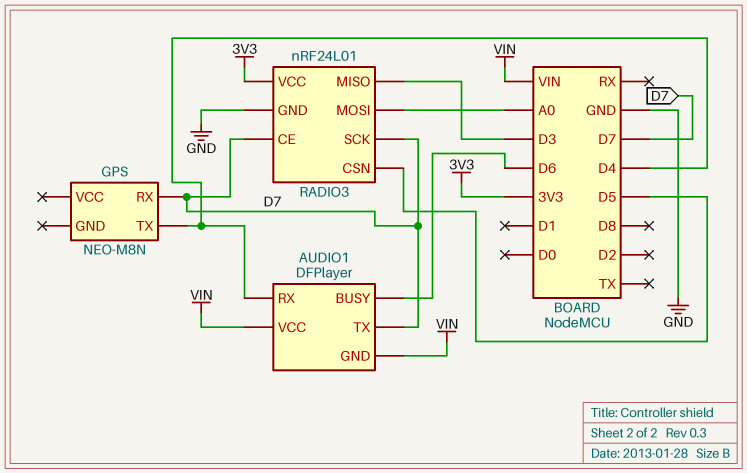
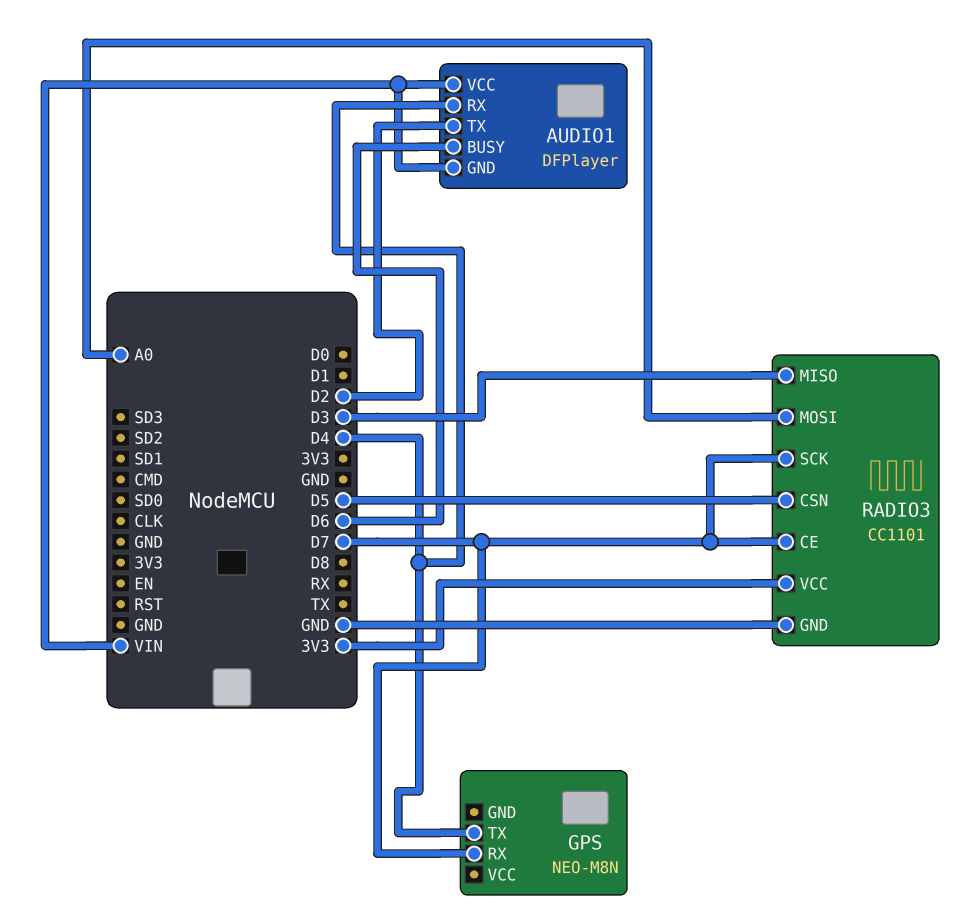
AUDIO1 pin TX: D7 -> D2
RADIO3: nRF24L01 -> CC1101

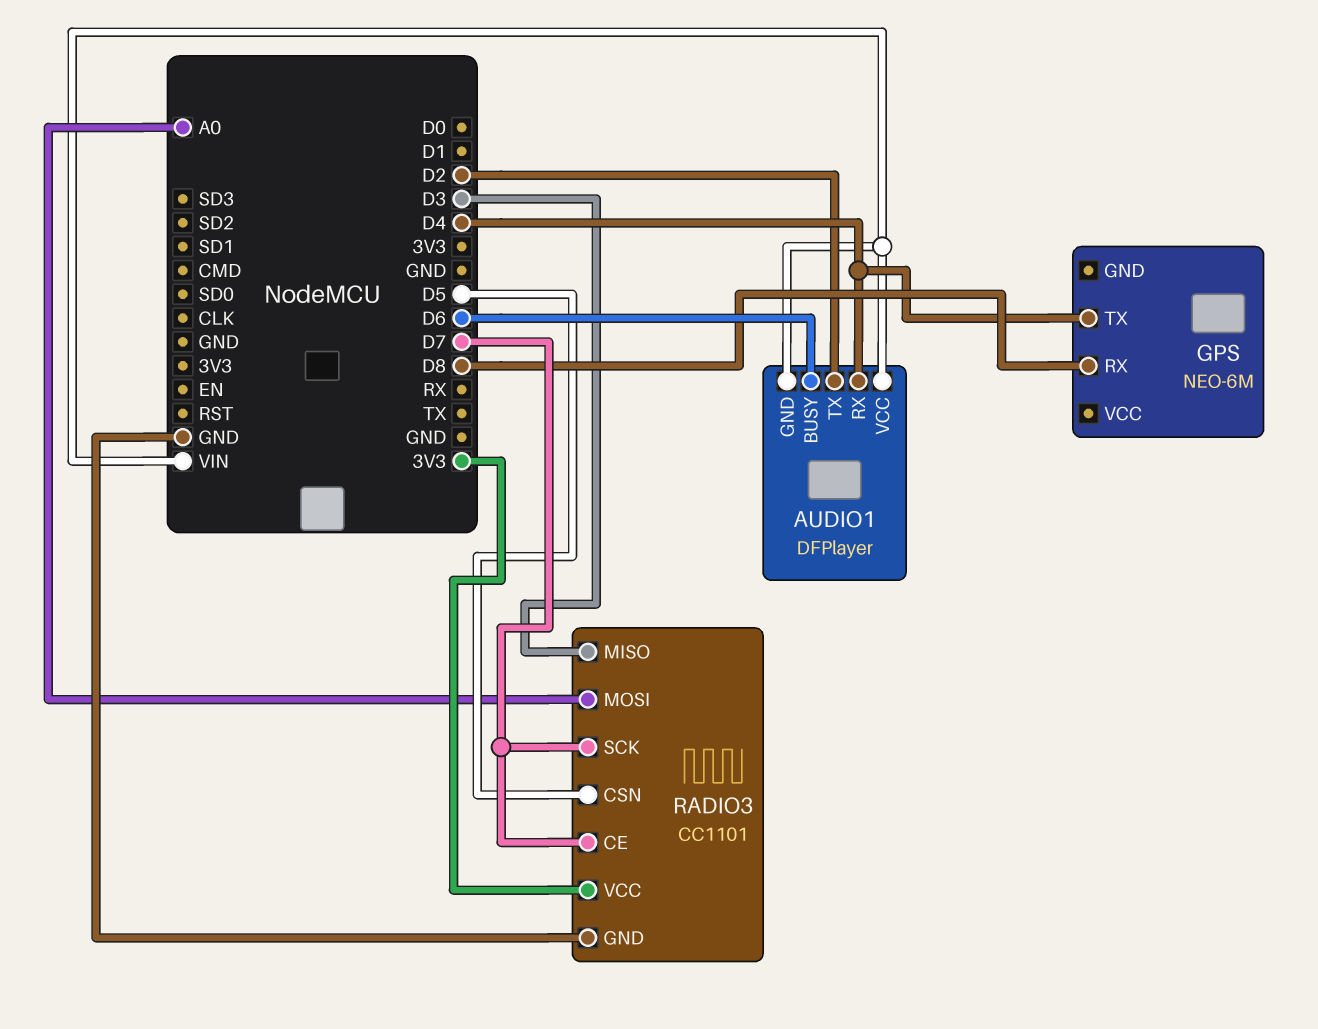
GPS: NEO-M8N -> NEO-6M
GPS pin RX: D7 -> D8

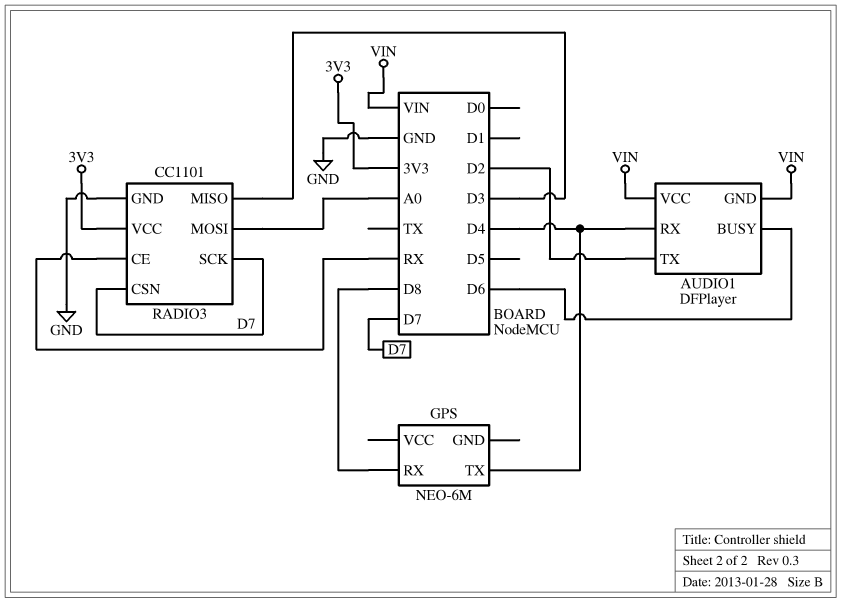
RADIO3 pin CE: D7 -> RX
RADIO3 pin CSN: D5 -> D7

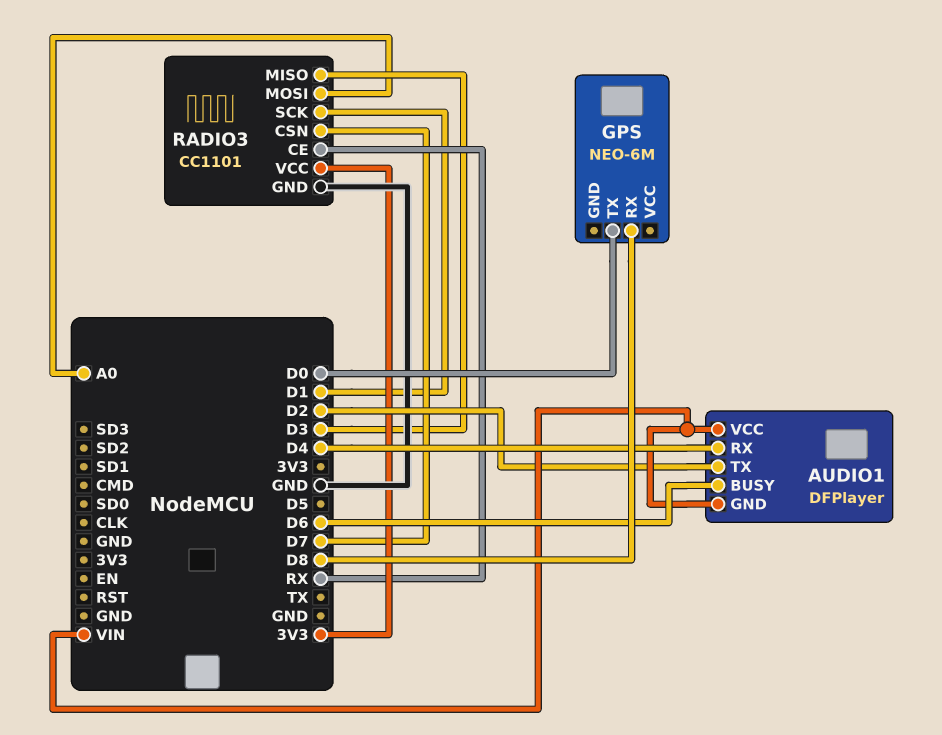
GPS pin TX: D4 -> D0
RADIO3 pin SCK: D7 -> D1

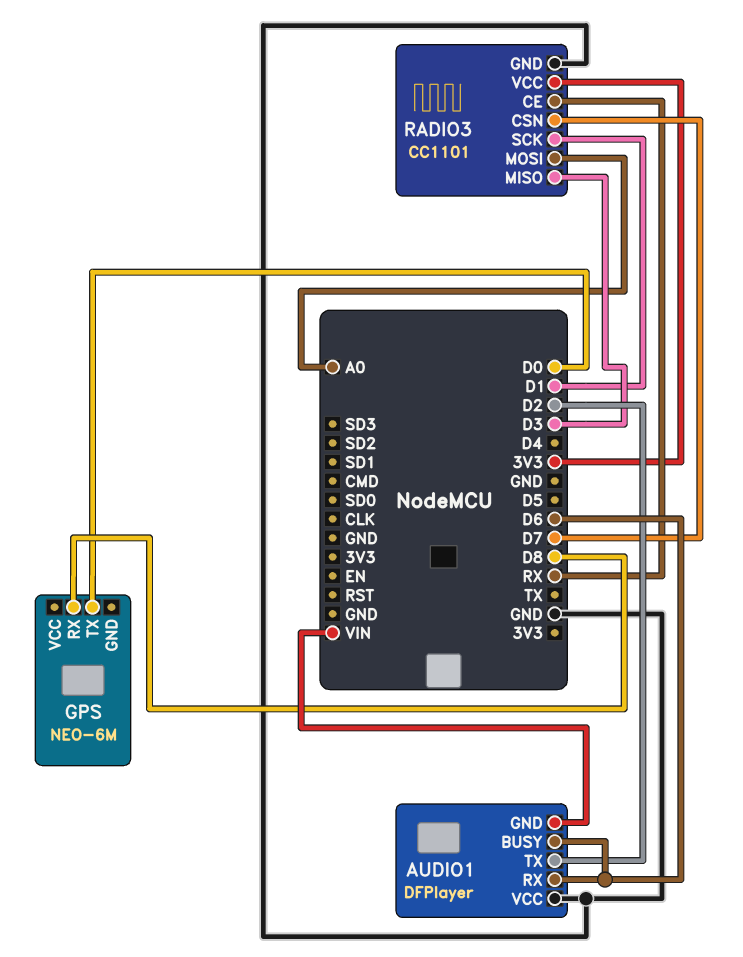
AUDIO1 pin RX: D4 -> D6
AUDIO1 pin VCC: VIN -> GND

